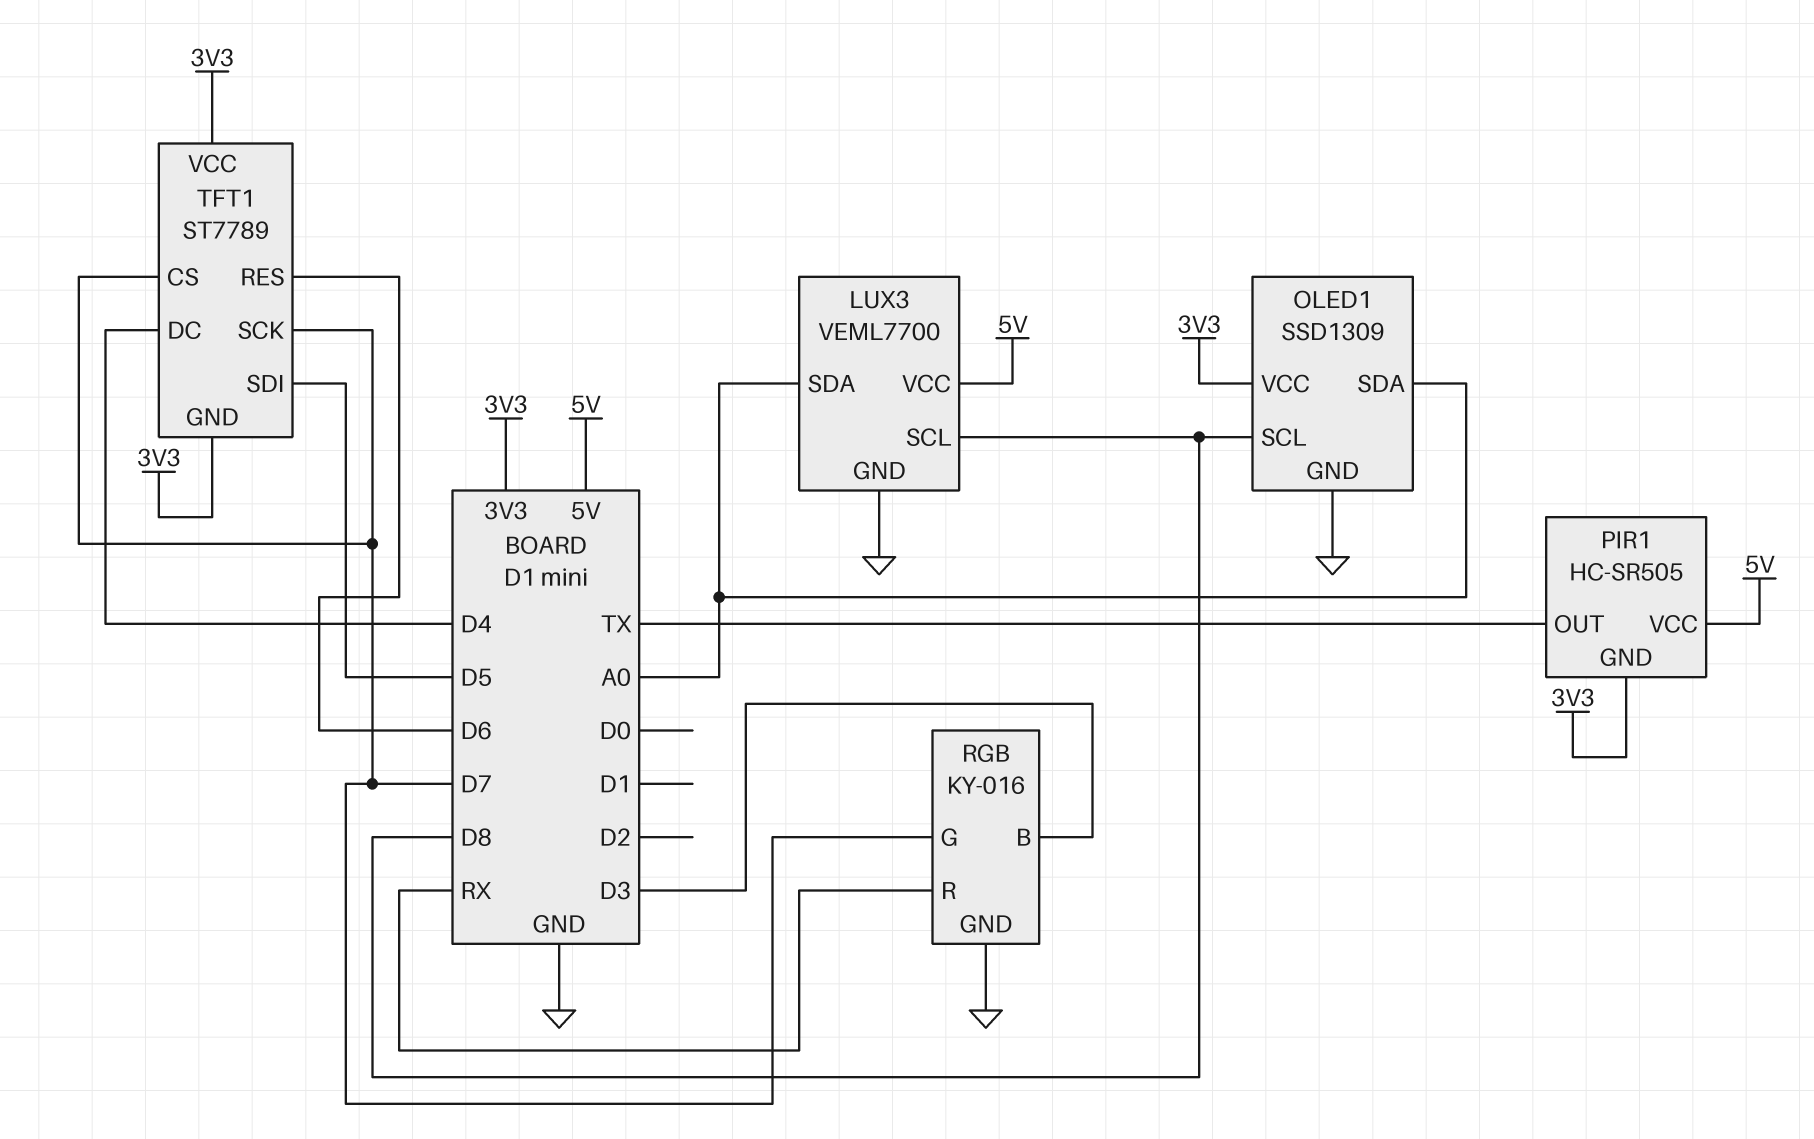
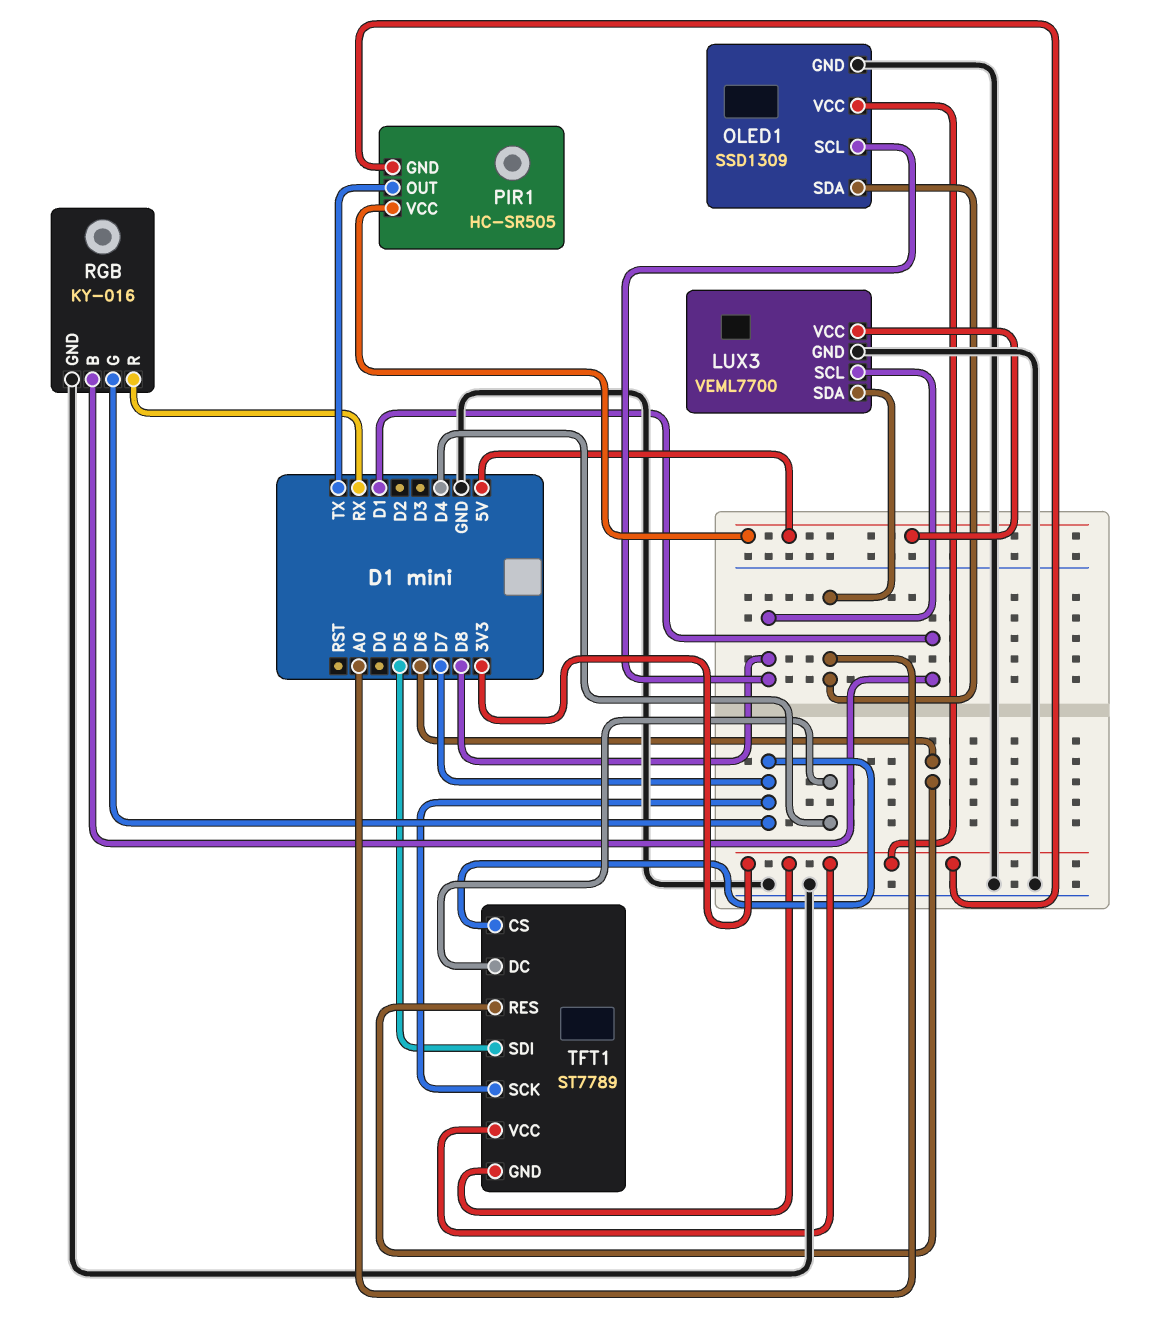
RGB pin B: D3 -> D1

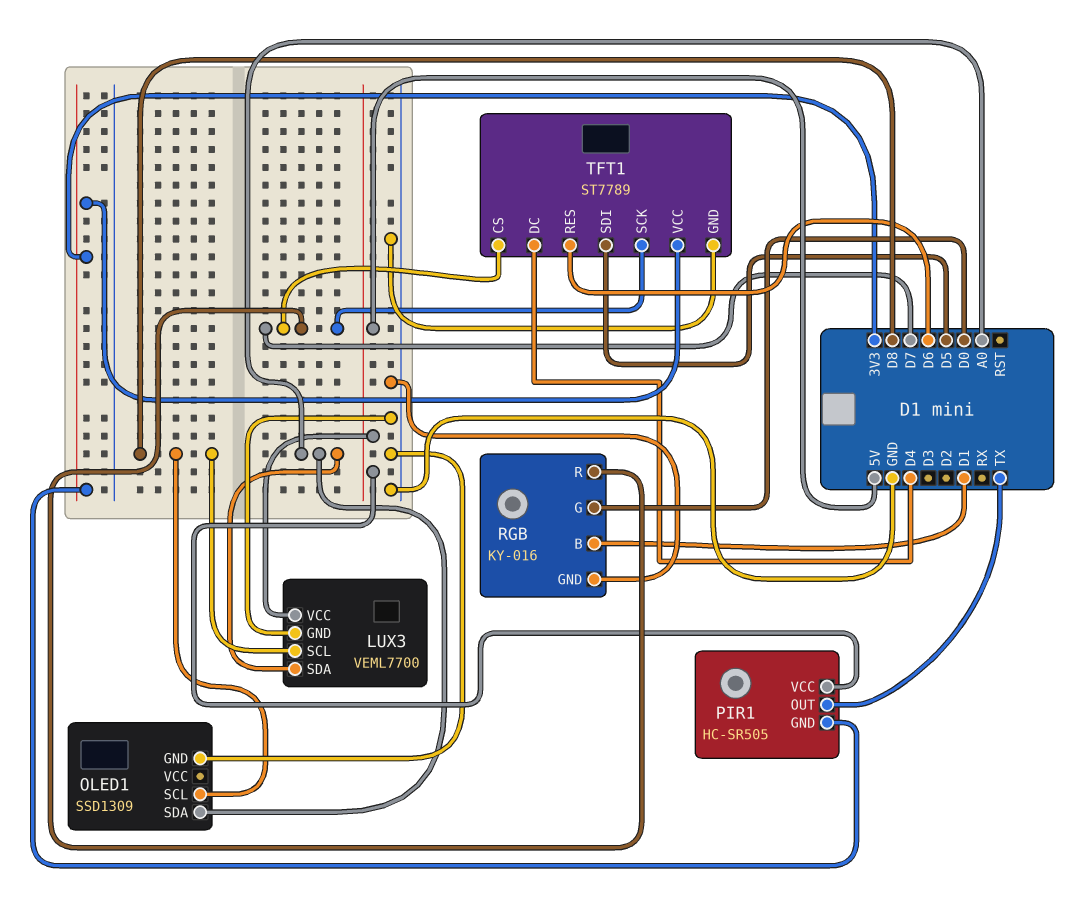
OLED1 pin VCC: 3V3 -> none
RGB pin G: D7 -> D0
RGB pin R: RX -> D7
TFT1 pin GND: 3V3 -> GND

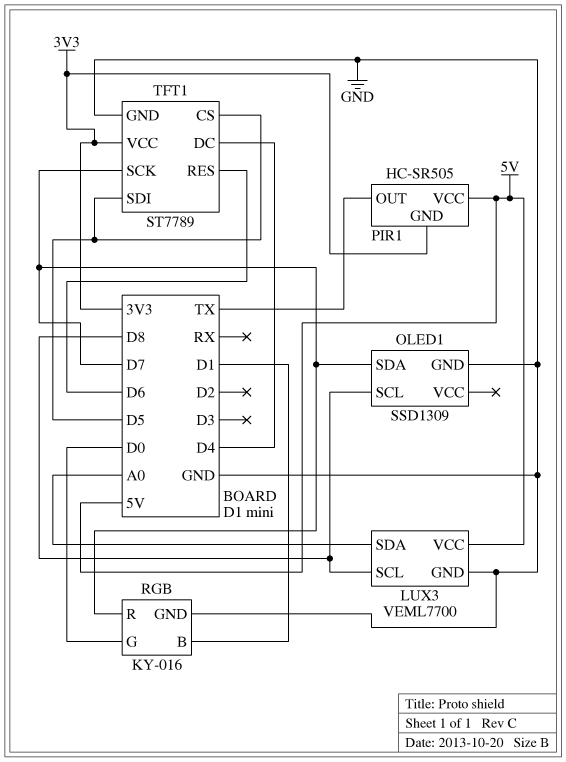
OLED1 pin SDA: A0 -> D7
TFT1 pin CS: D7 -> D5

